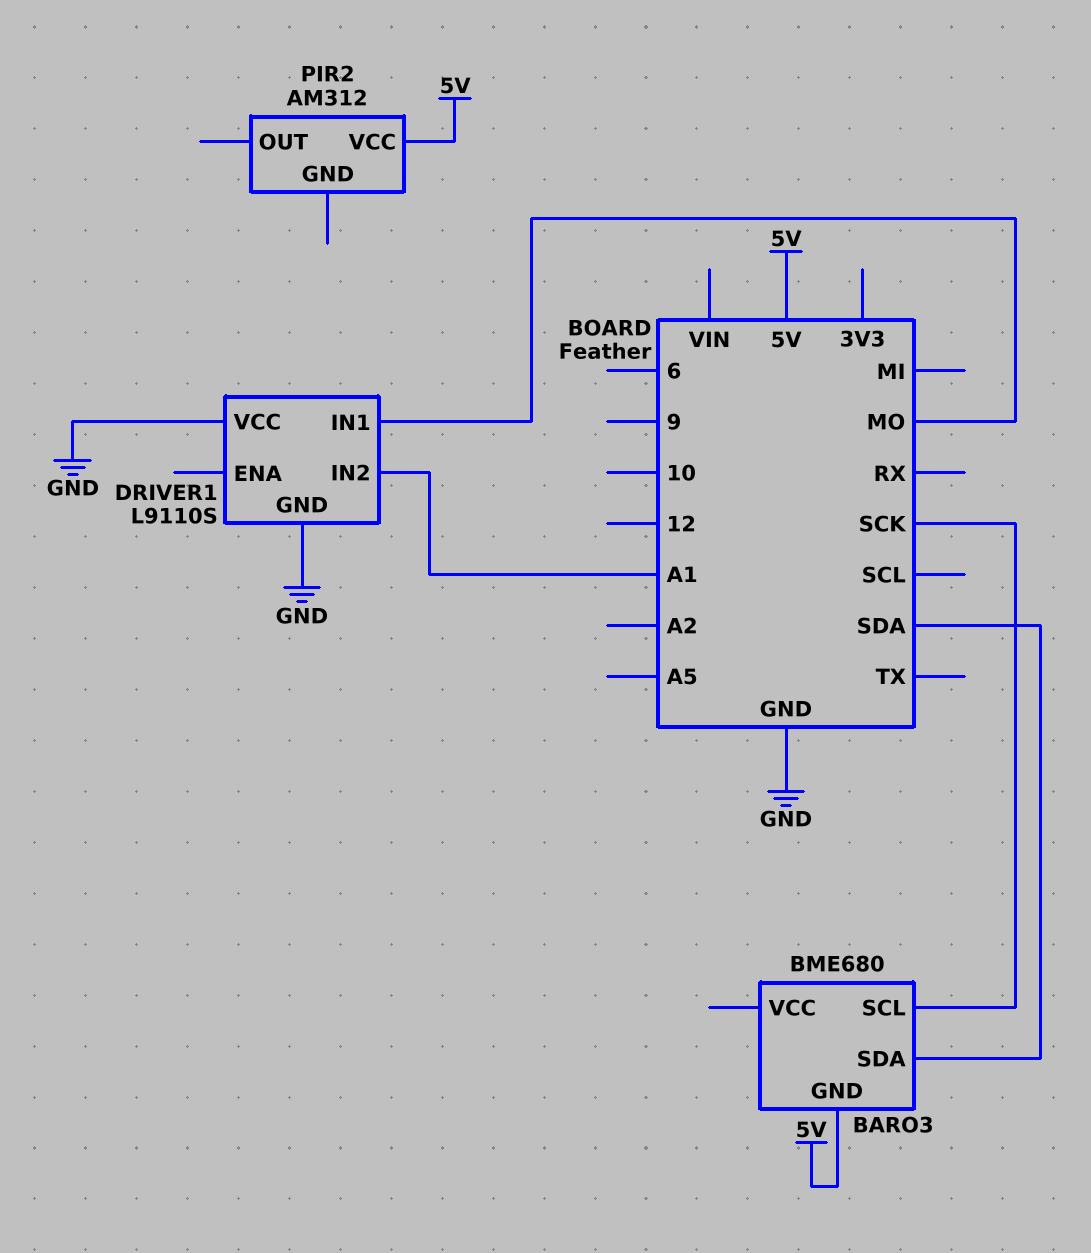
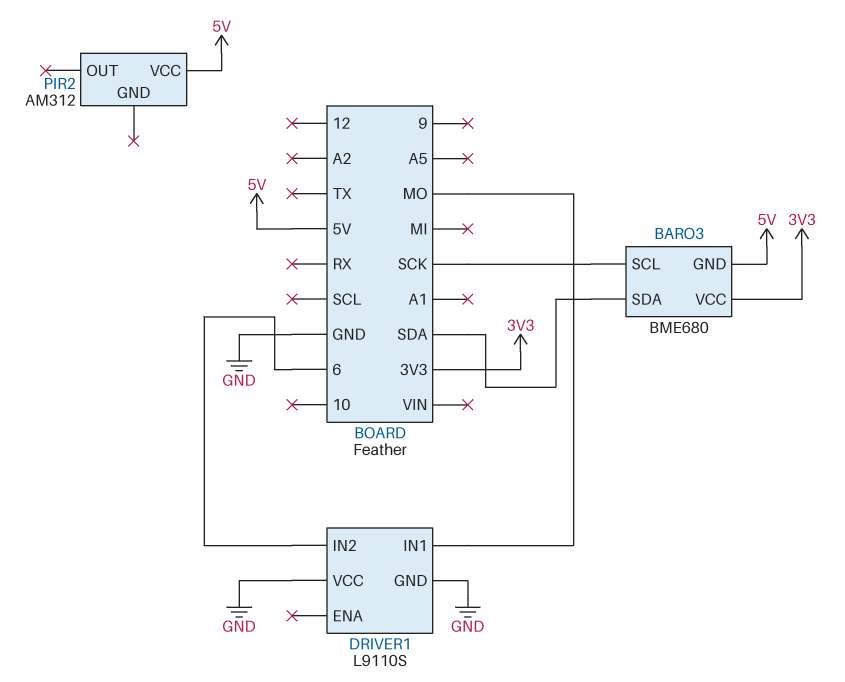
BARO3 pin VCC: none -> 3V3
DRIVER1 pin IN2: A1 -> 6

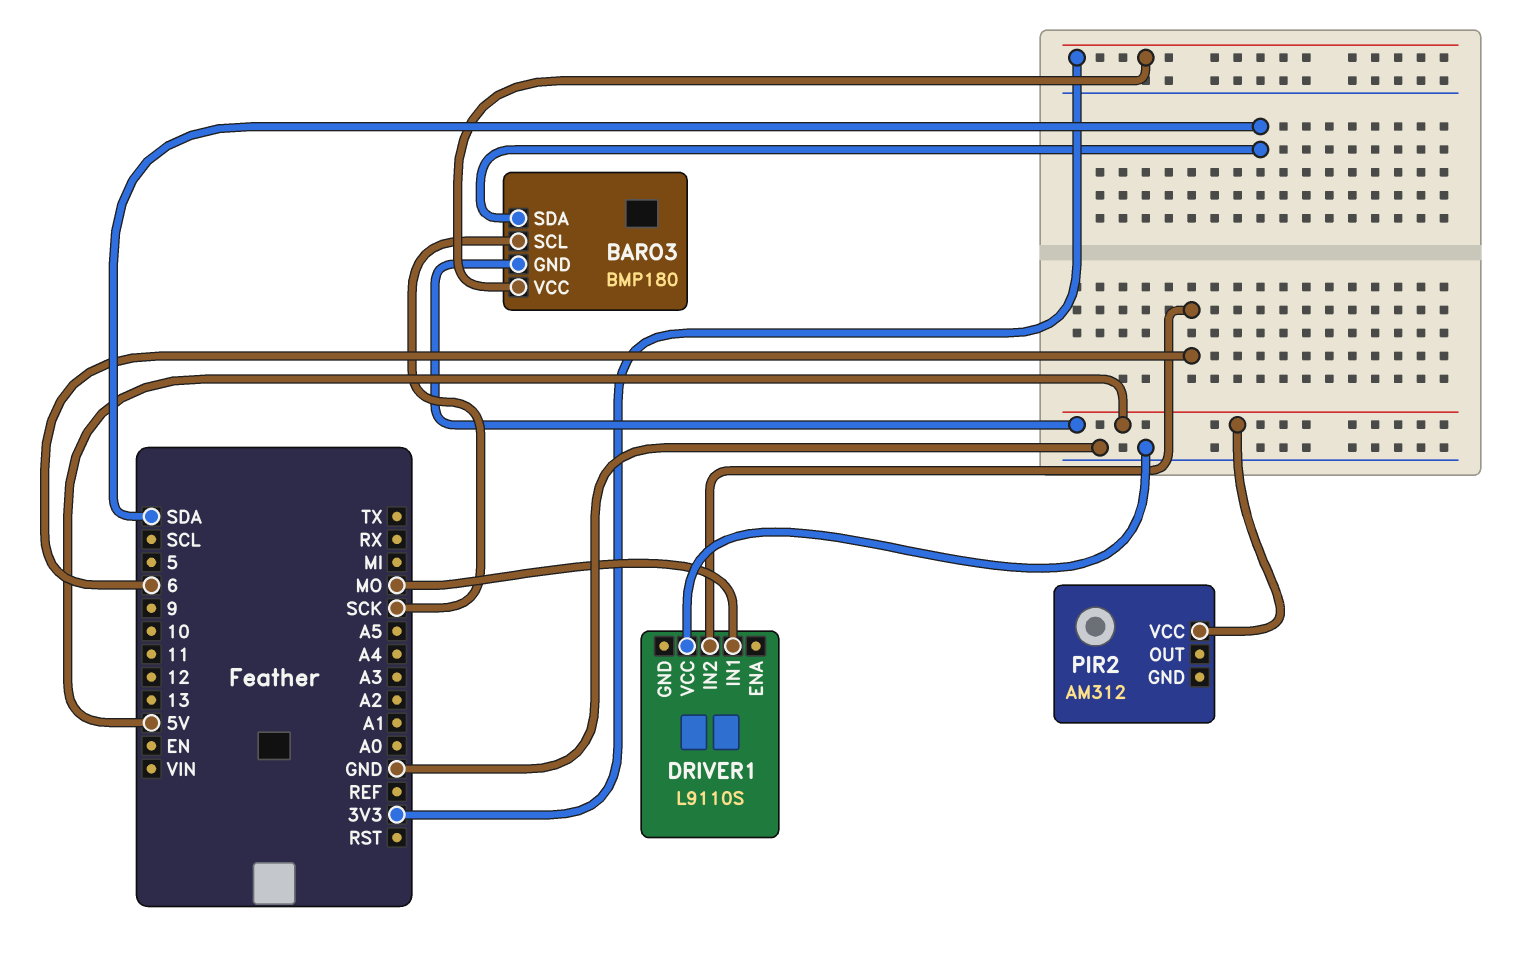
BARO3: BME680 -> BMP180
DRIVER1 pin GND: GND -> none

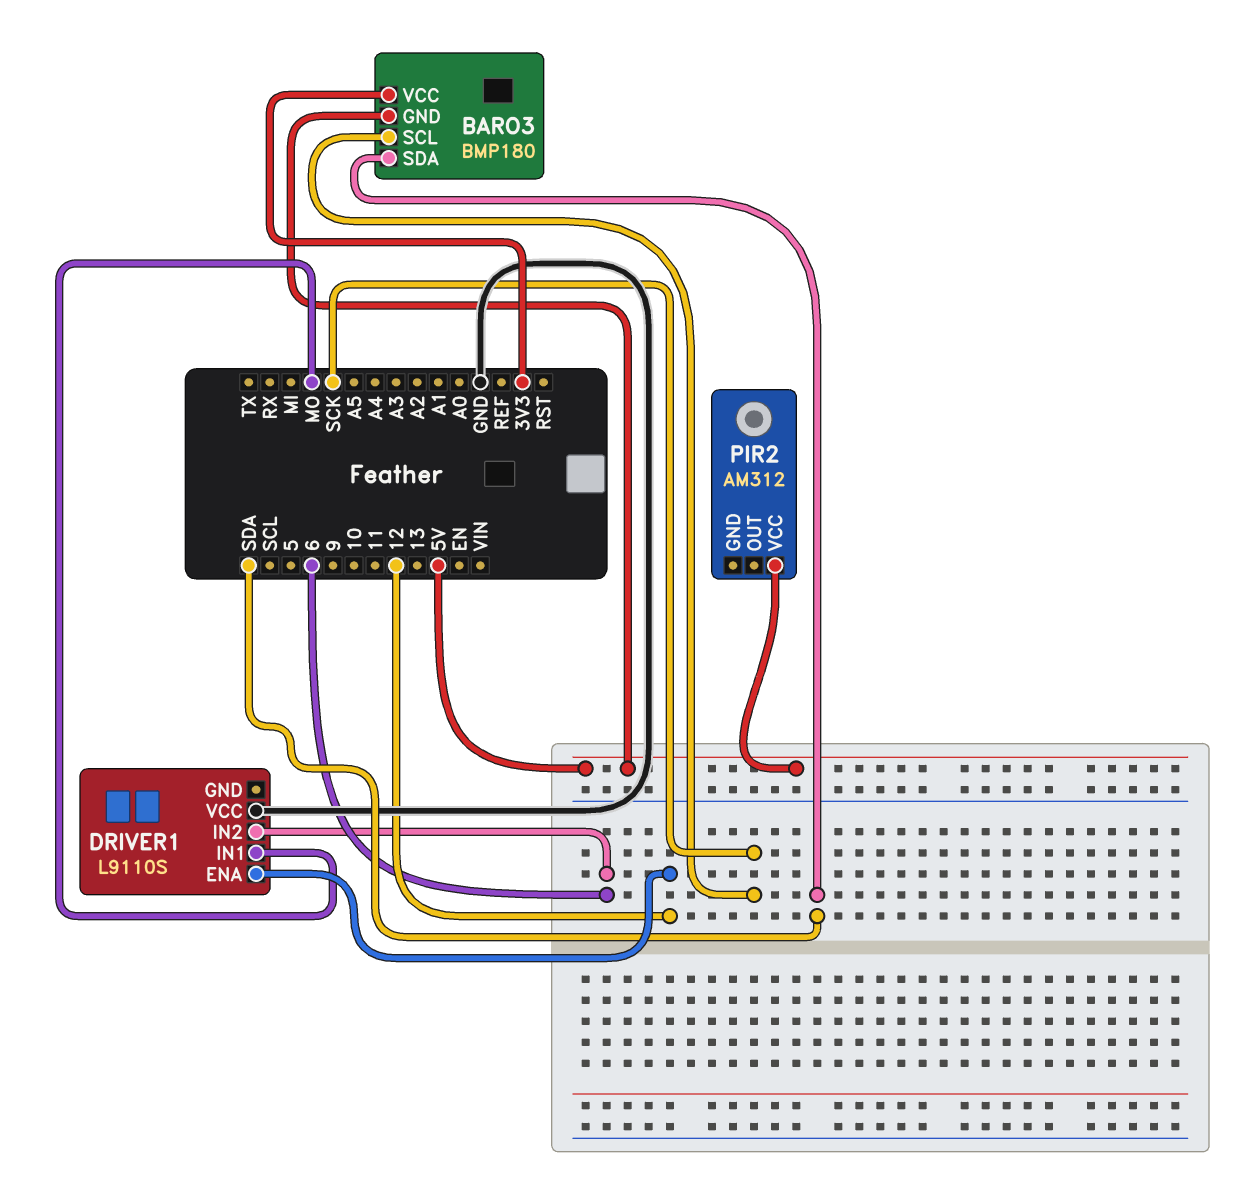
DRIVER1 pin ENA: none -> 12

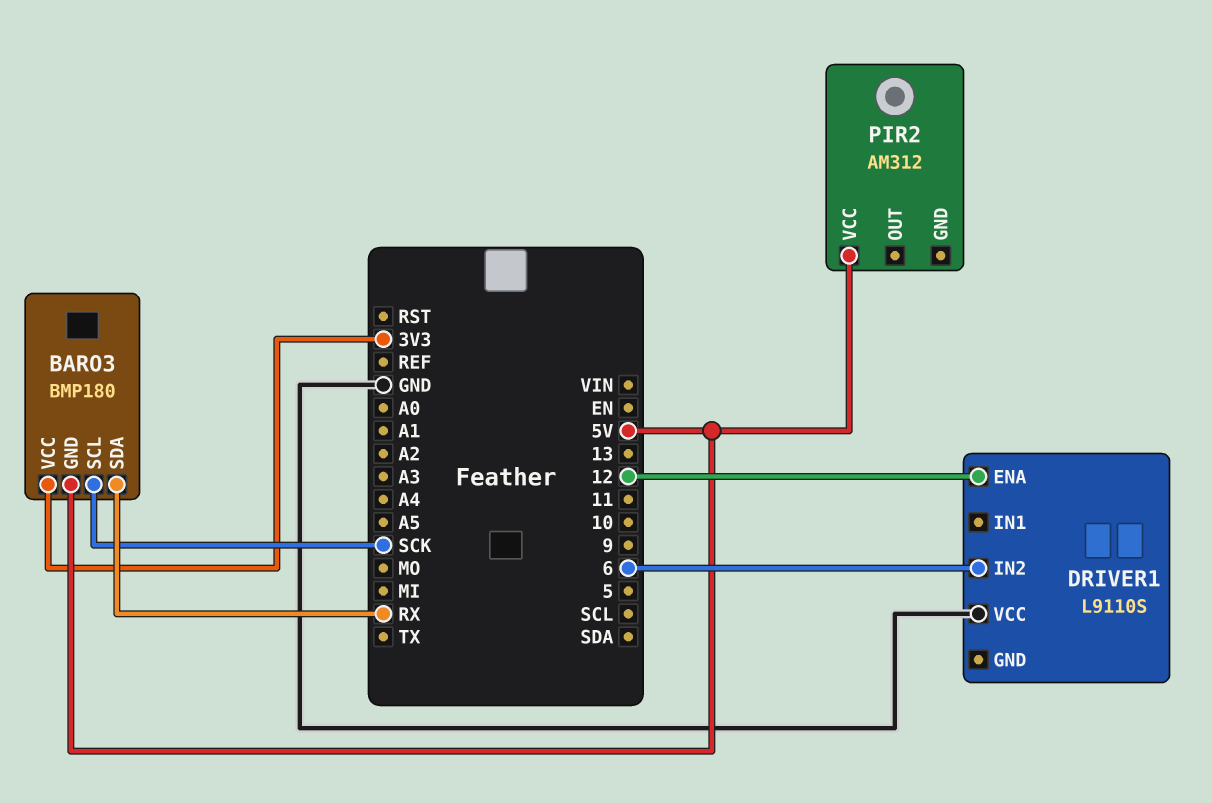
BARO3 pin SDA: SDA -> RX
DRIVER1 pin IN1: MO -> none

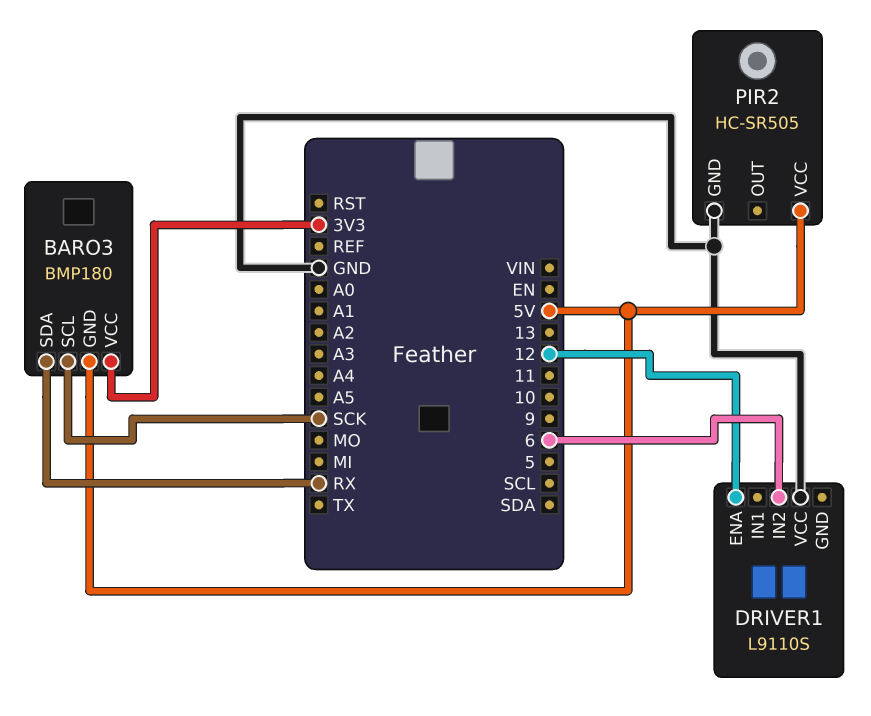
PIR2: AM312 -> HC-SR505
PIR2 pin GND: none -> GND

